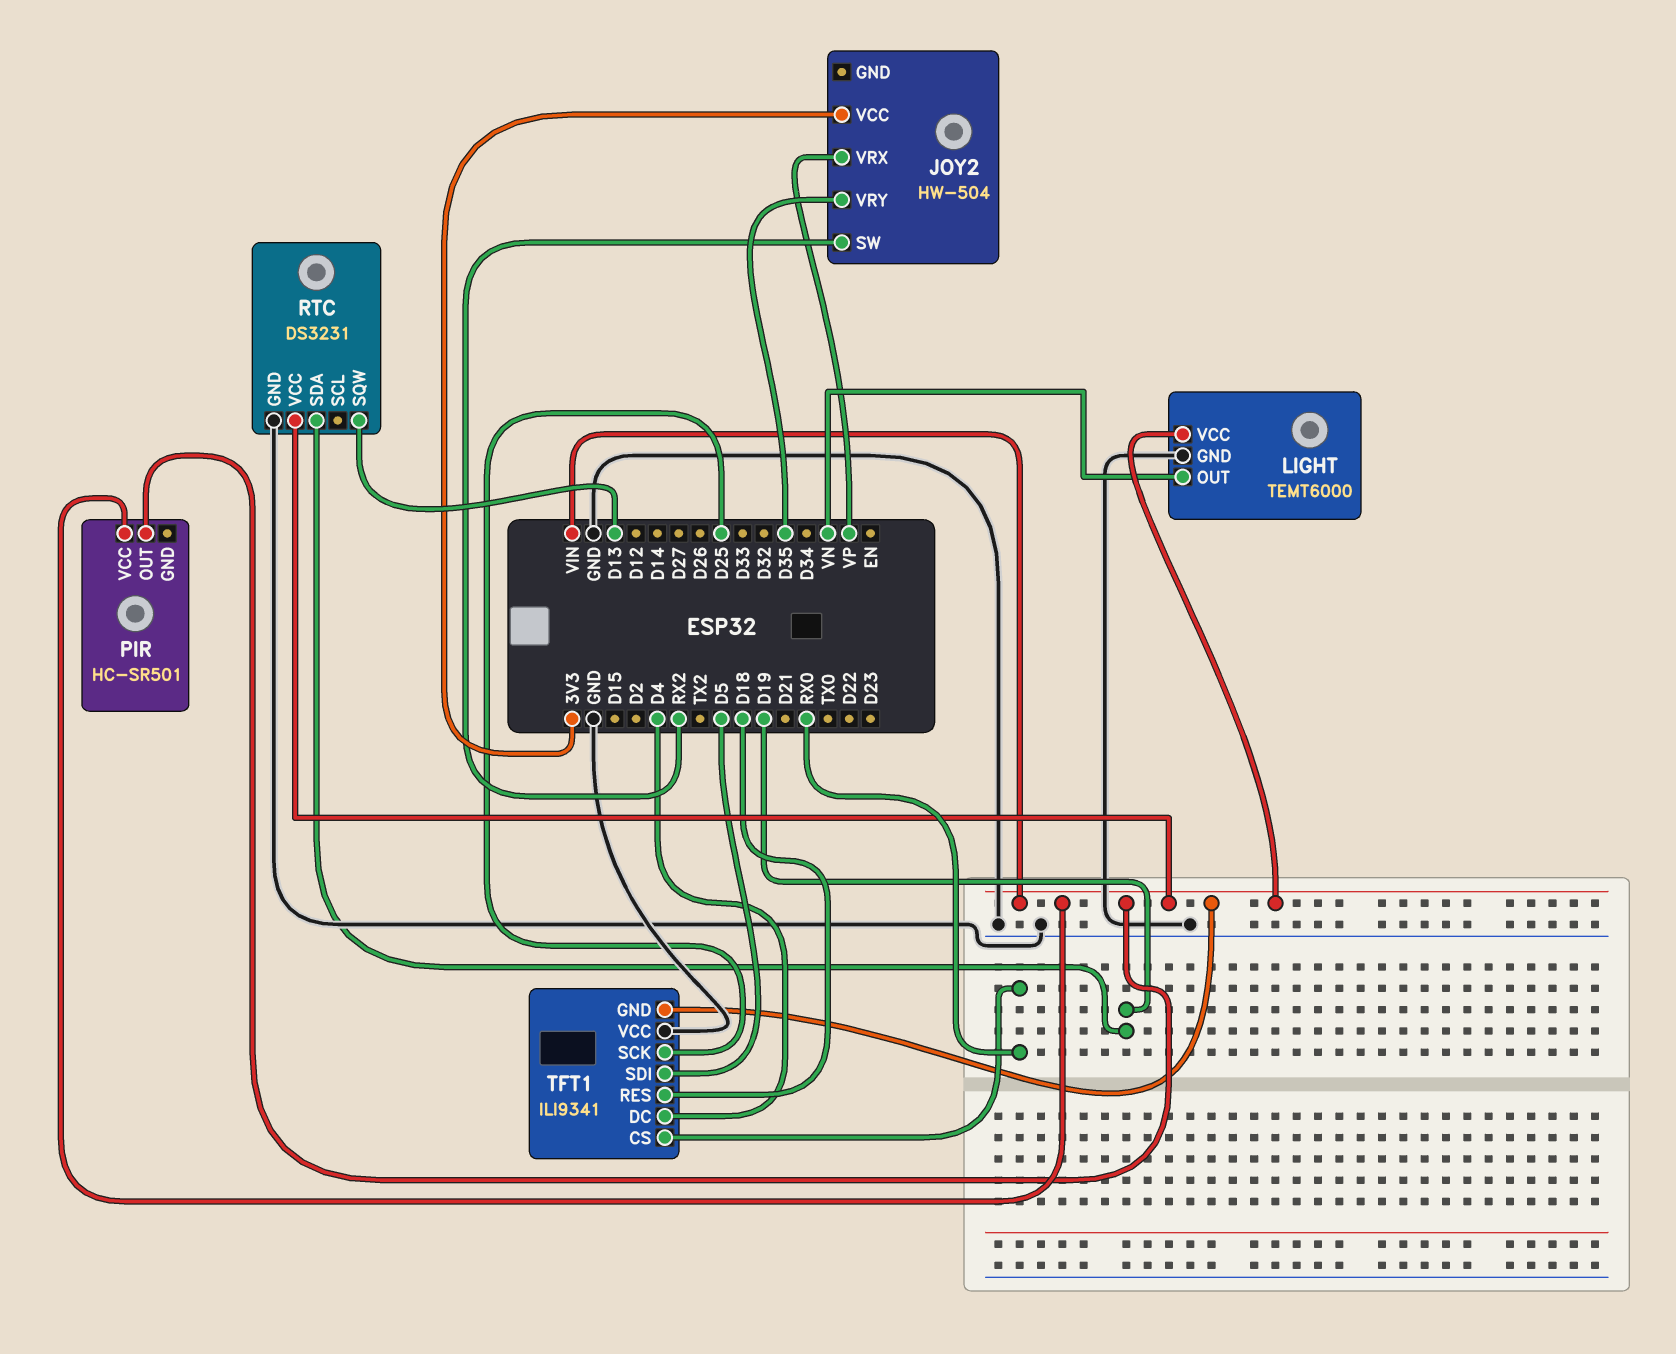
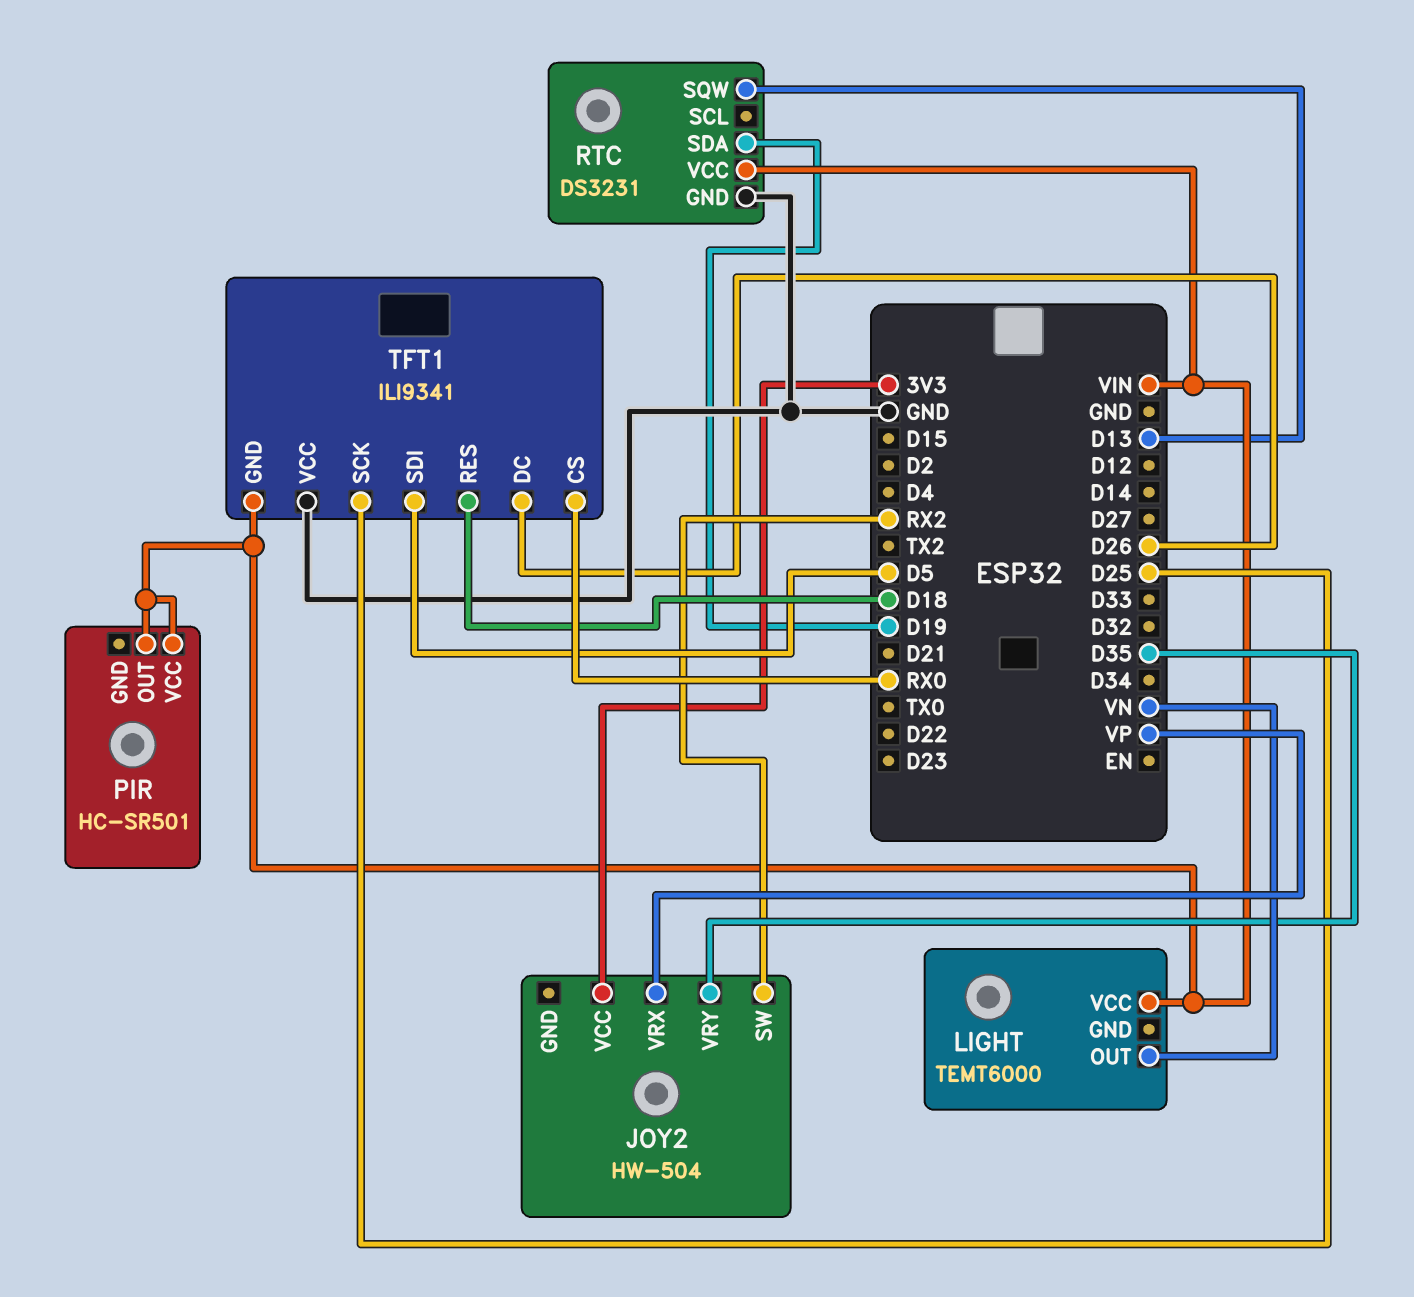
LIGHT pin GND: GND -> none
TFT1 pin DC: D4 -> D26

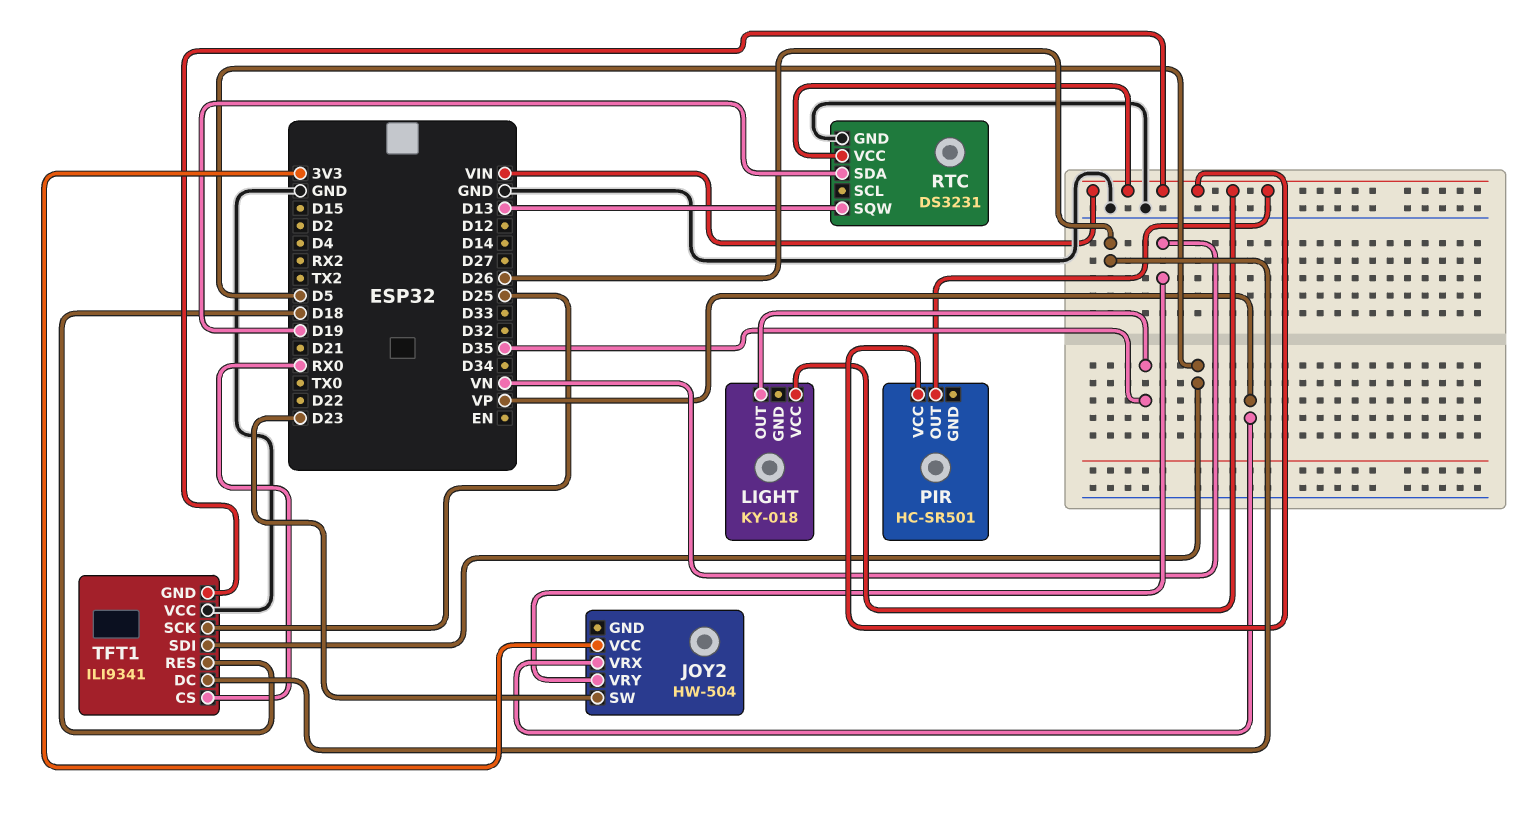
JOY2 pin SW: RX2 -> D23
JOY2 pin VRY: D35 -> VN
LIGHT: TEMT6000 -> KY-018
LIGHT pin OUT: VN -> D35

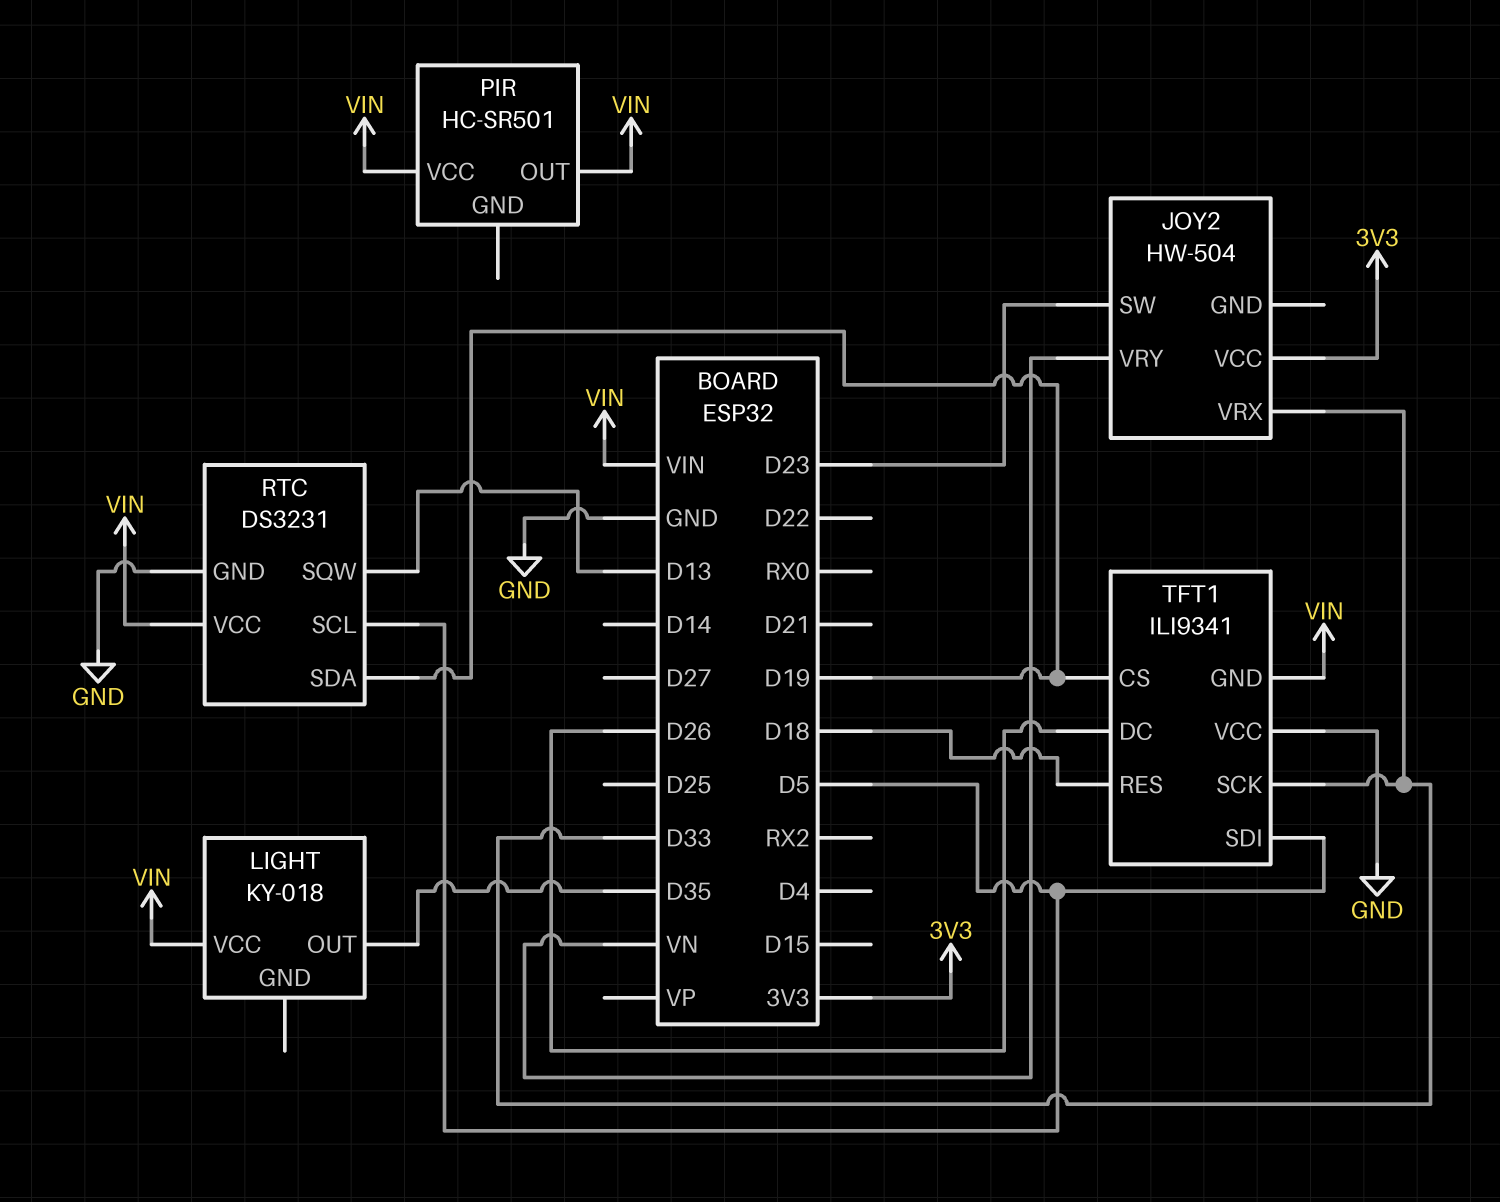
JOY2 pin VRX: VP -> D33
RTC pin SCL: none -> D5
TFT1 pin CS: RX0 -> D19
TFT1 pin SCK: D25 -> D33

